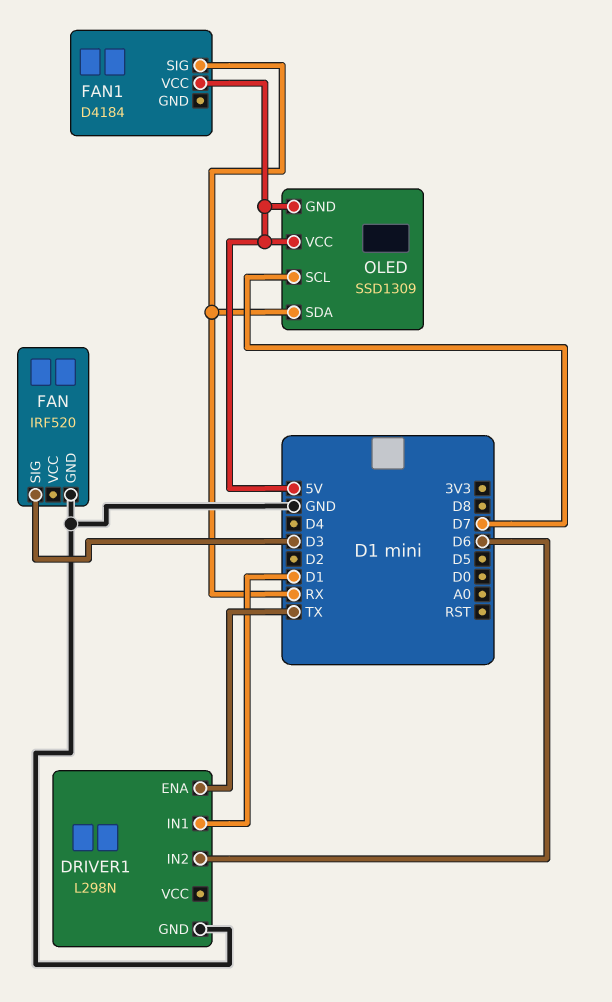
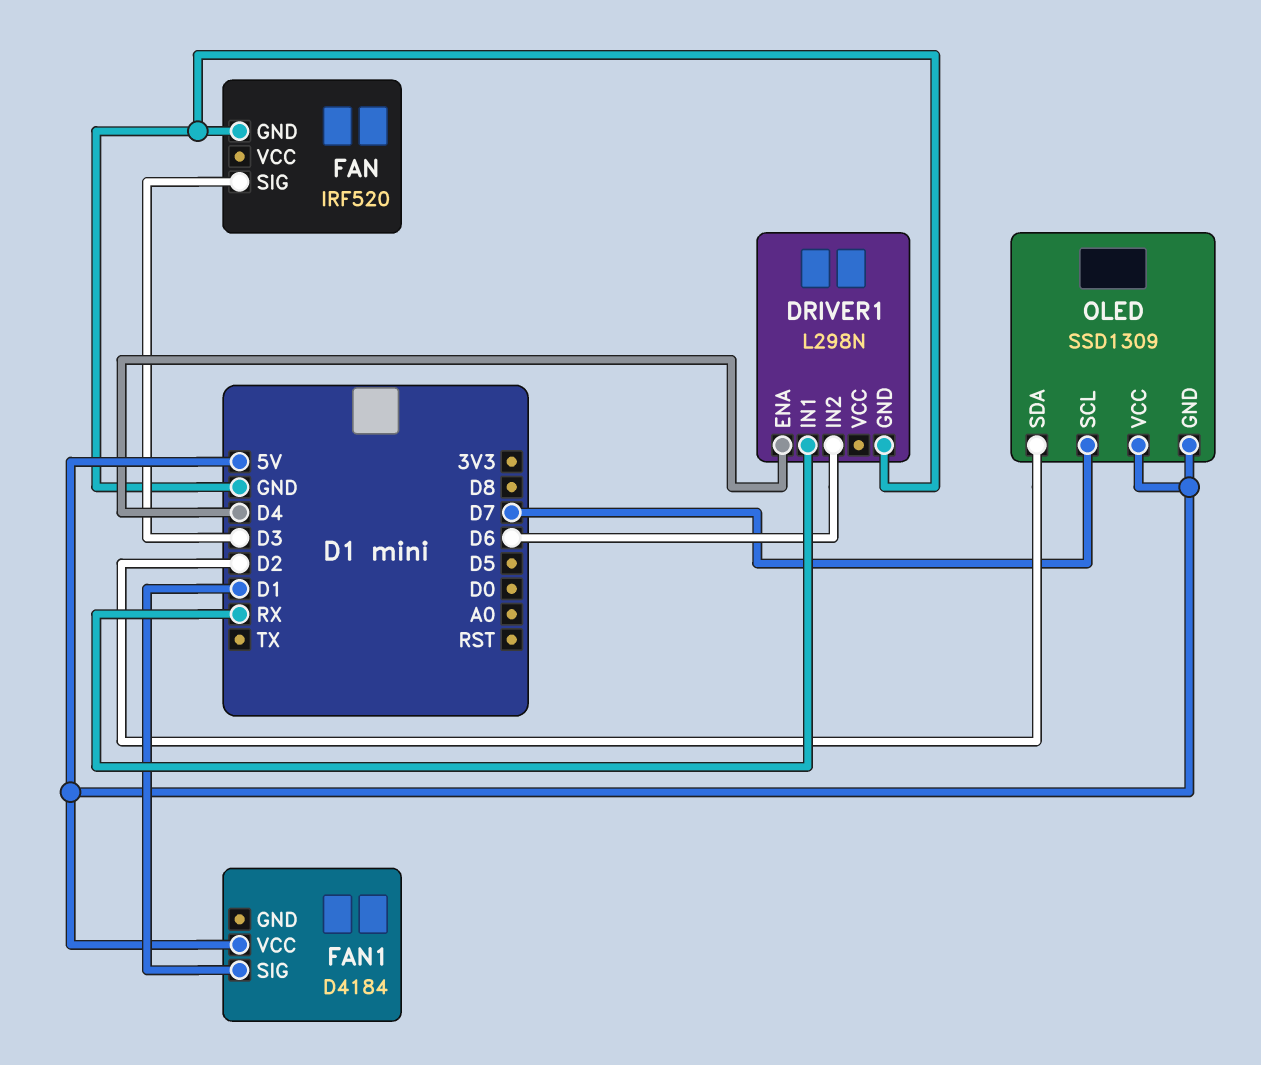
DRIVER1 pin ENA: TX -> D4
DRIVER1 pin IN1: D1 -> RX
FAN1 pin SIG: RX -> D1
OLED pin SDA: RX -> D2

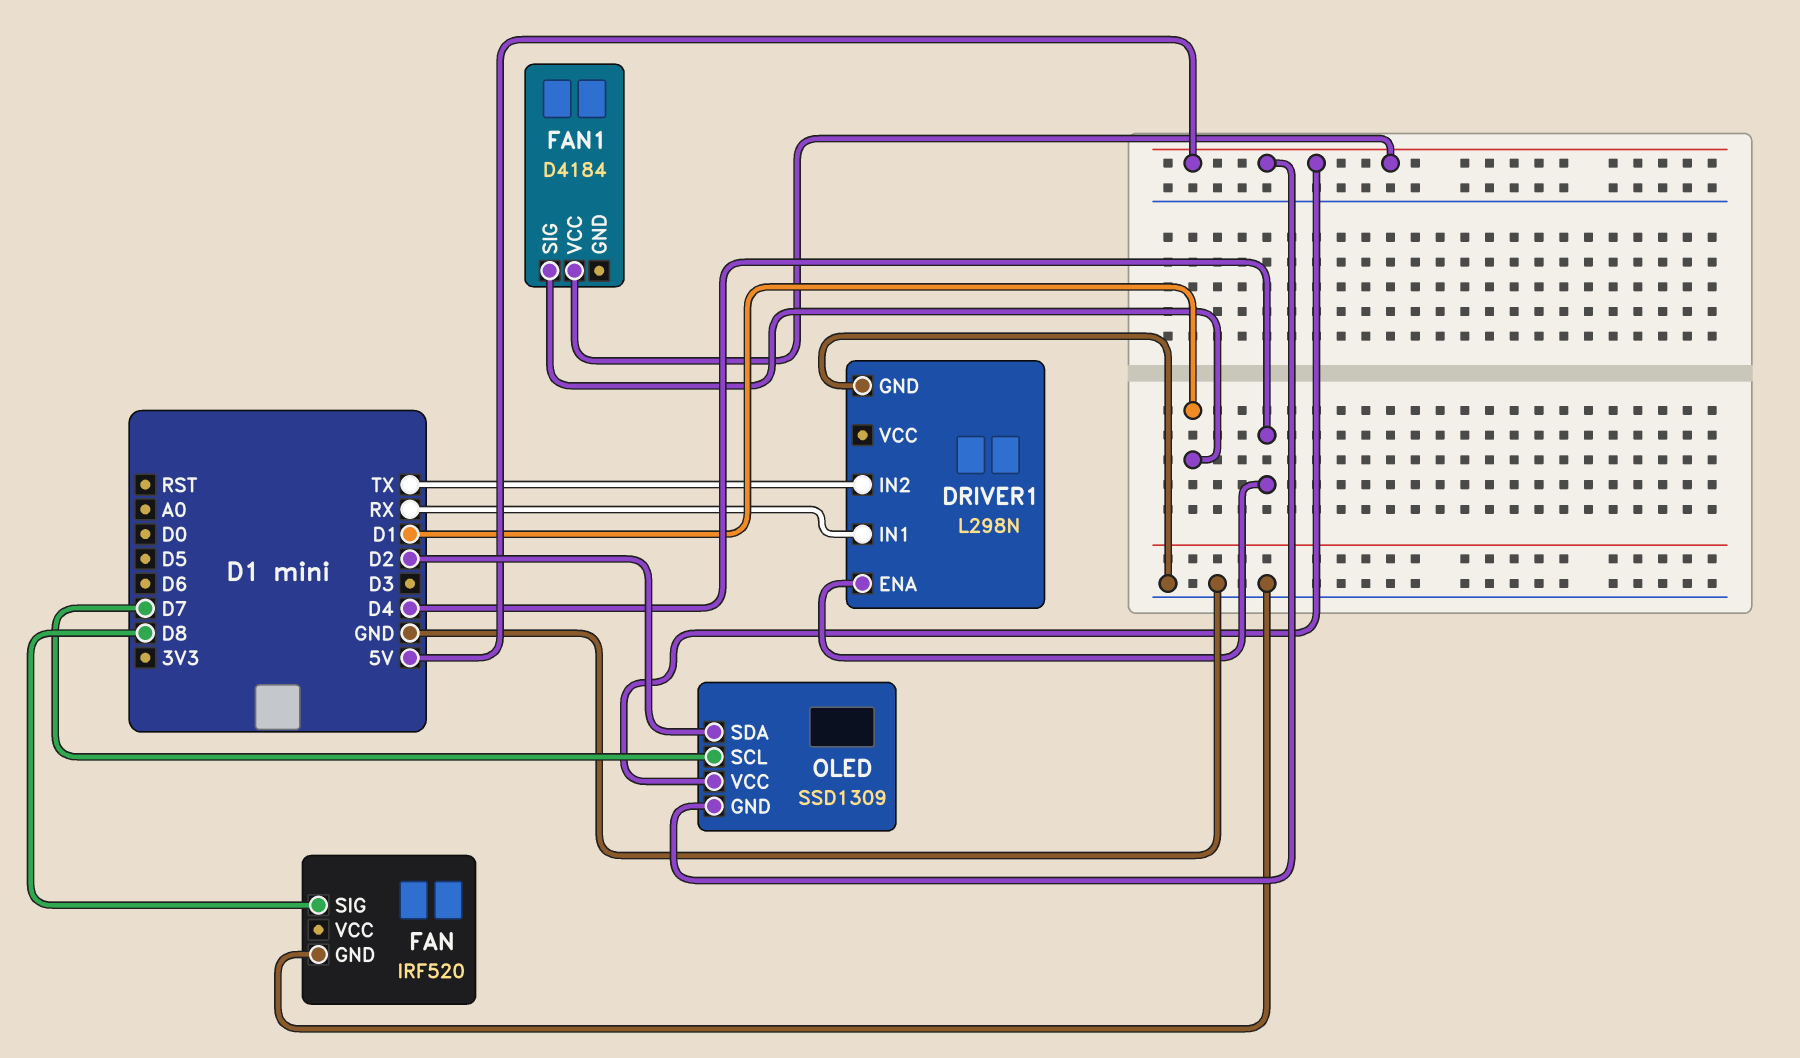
DRIVER1 pin IN2: D6 -> TX
FAN pin SIG: D3 -> D8

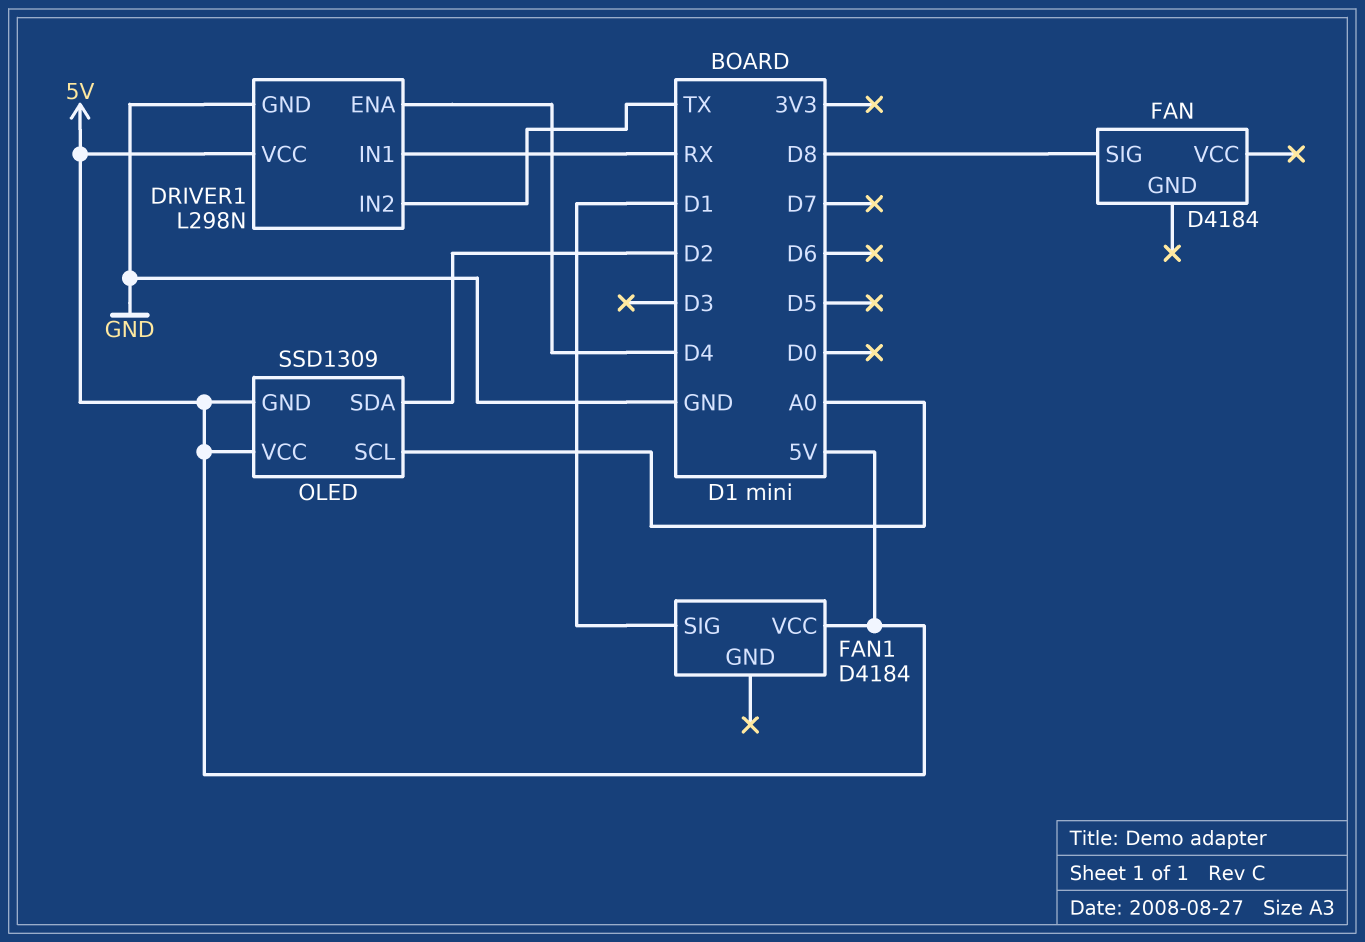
DRIVER1 pin VCC: none -> 5V
FAN: IRF520 -> D4184
FAN pin GND: GND -> none
OLED pin SCL: D7 -> A0

